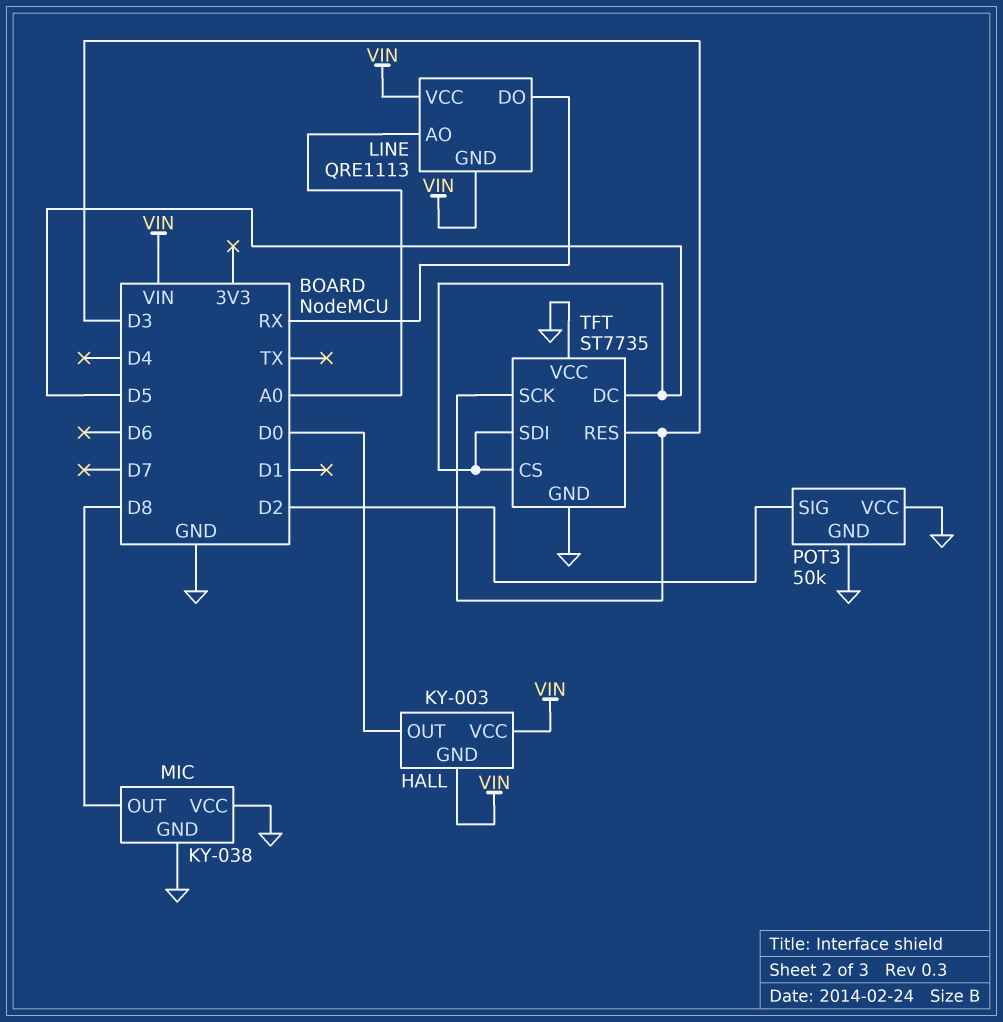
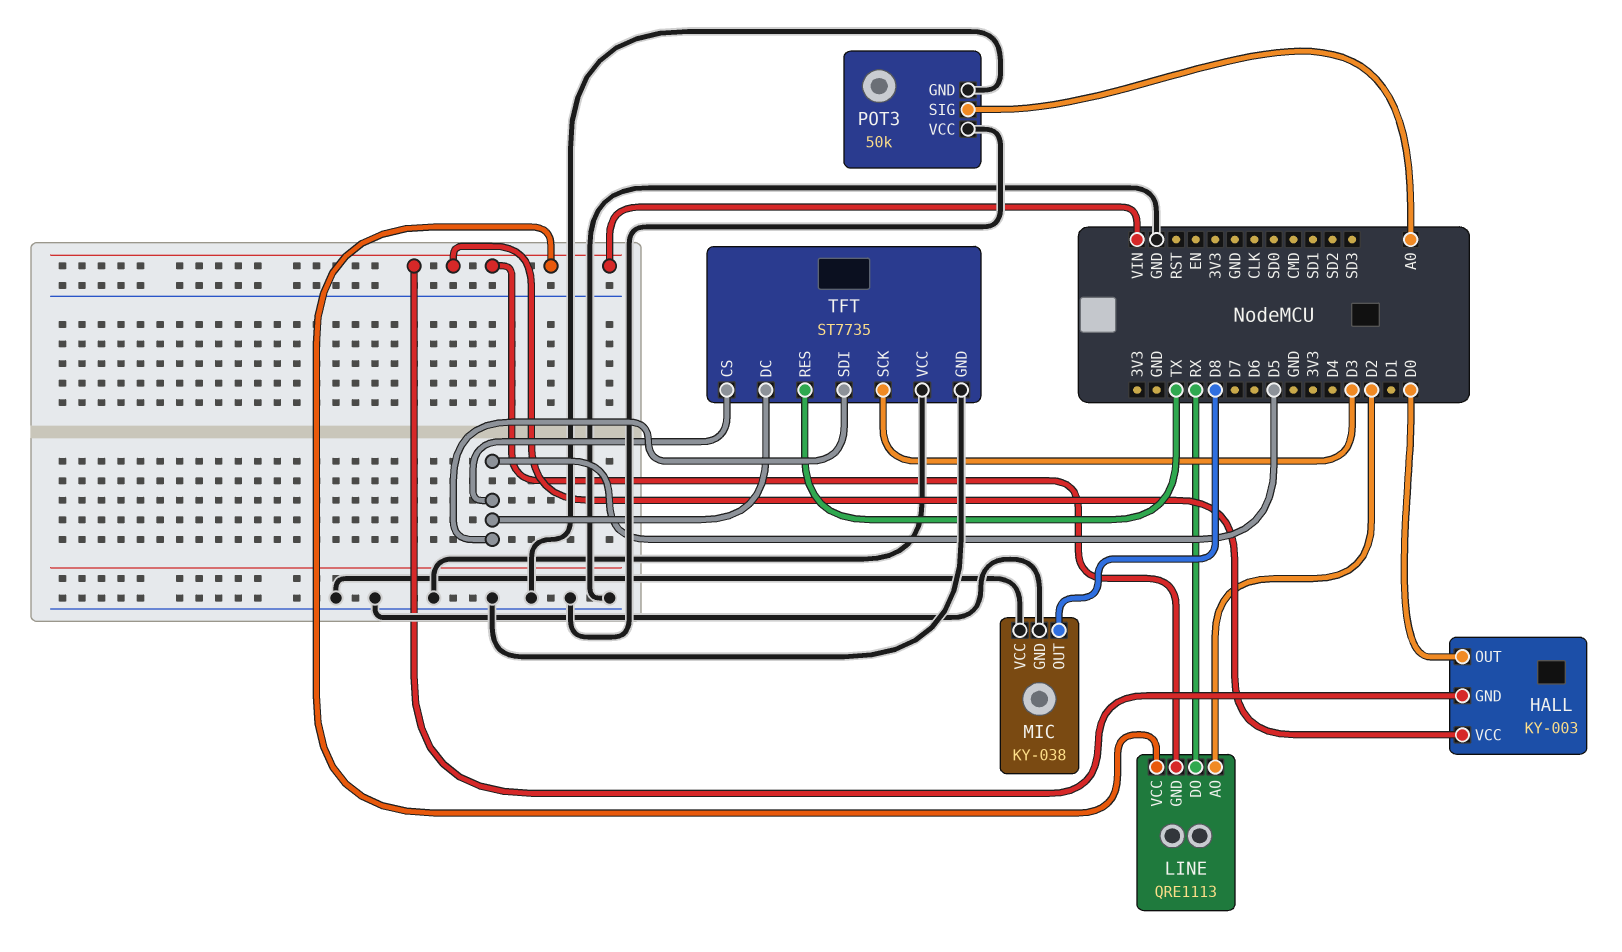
LINE pin AO: A0 -> D2
POT3 pin SIG: D2 -> A0
TFT pin RES: D3 -> TX

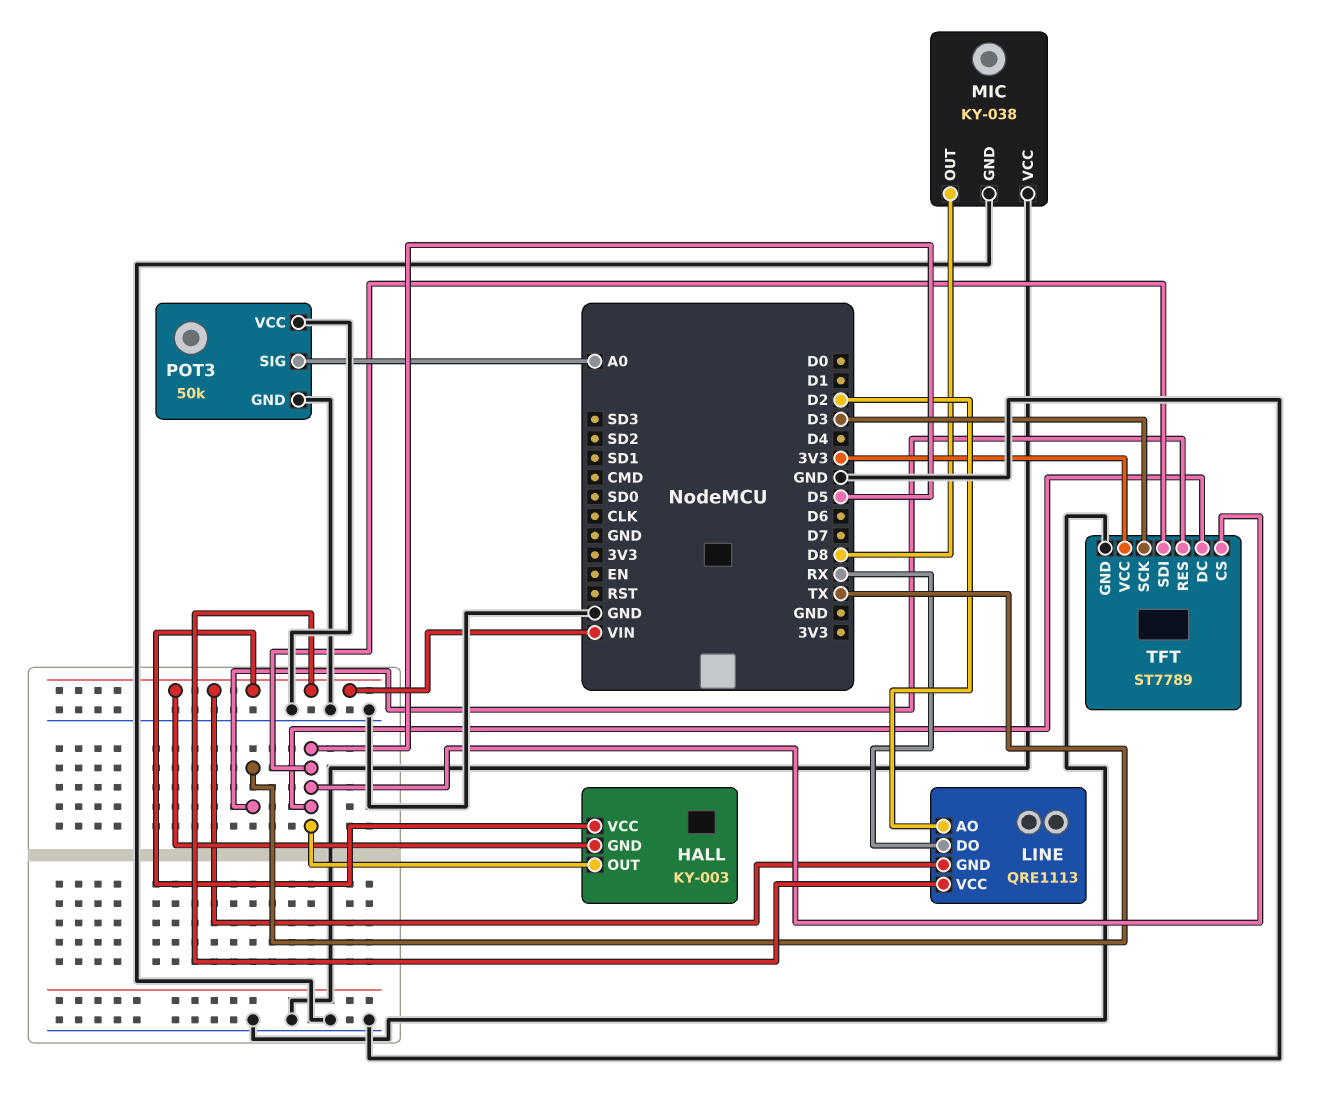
HALL pin OUT: D0 -> D5
TFT: ST7735 -> ST7789
TFT pin VCC: GND -> 3V3

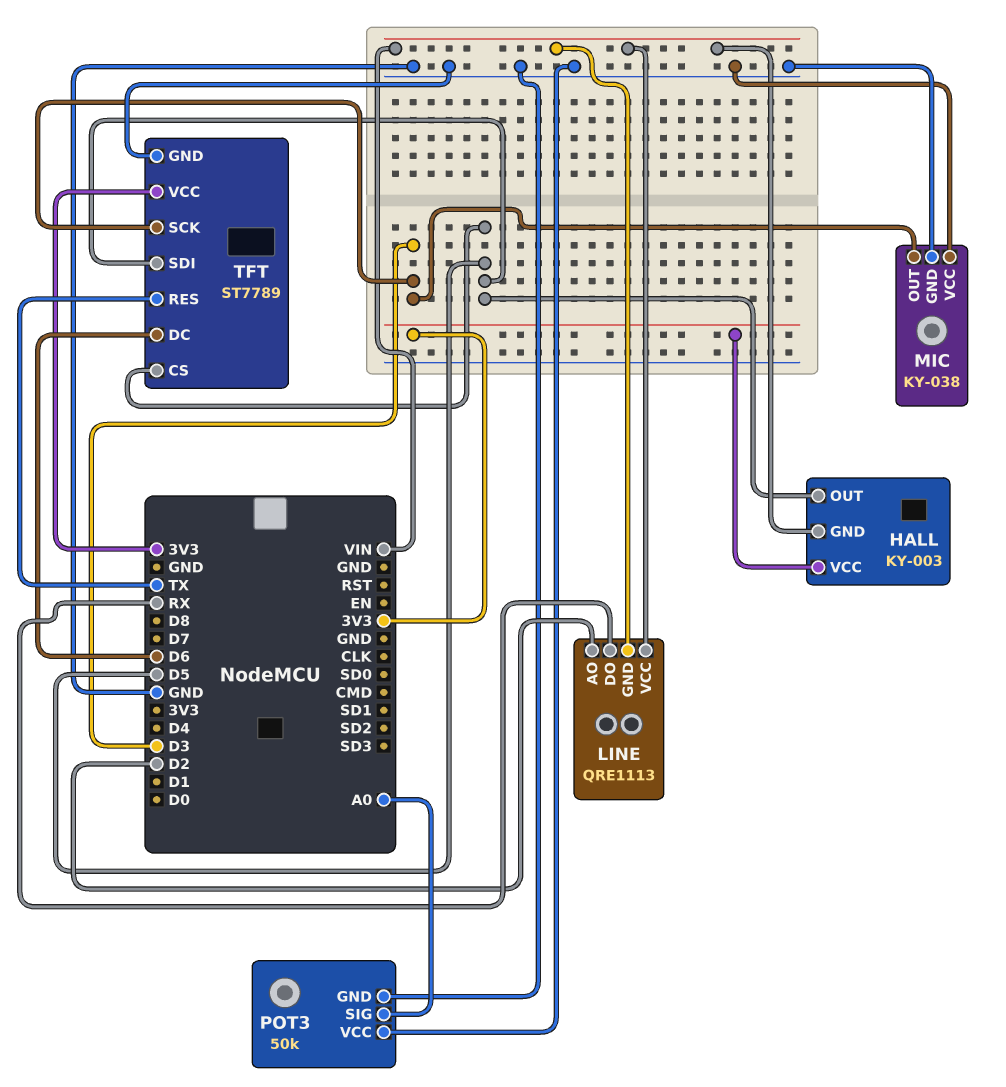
HALL pin VCC: VIN -> 3V3
MIC pin OUT: D8 -> D3
TFT pin DC: D5 -> D6

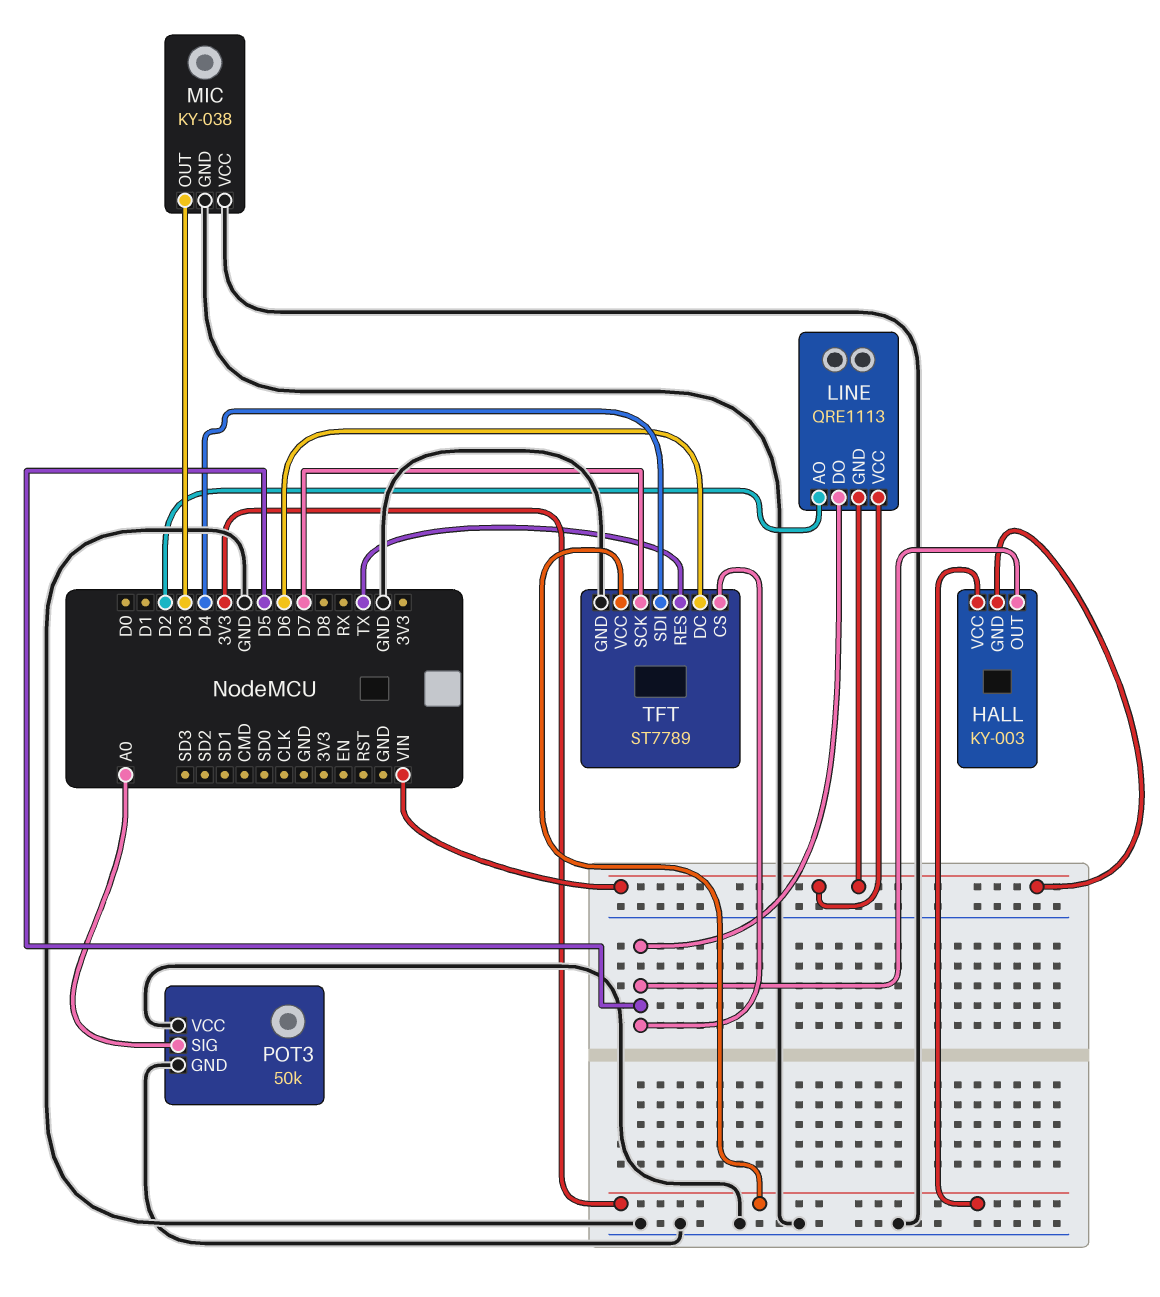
LINE pin DO: RX -> D5
TFT pin SCK: D3 -> D7
TFT pin SDI: D5 -> D4

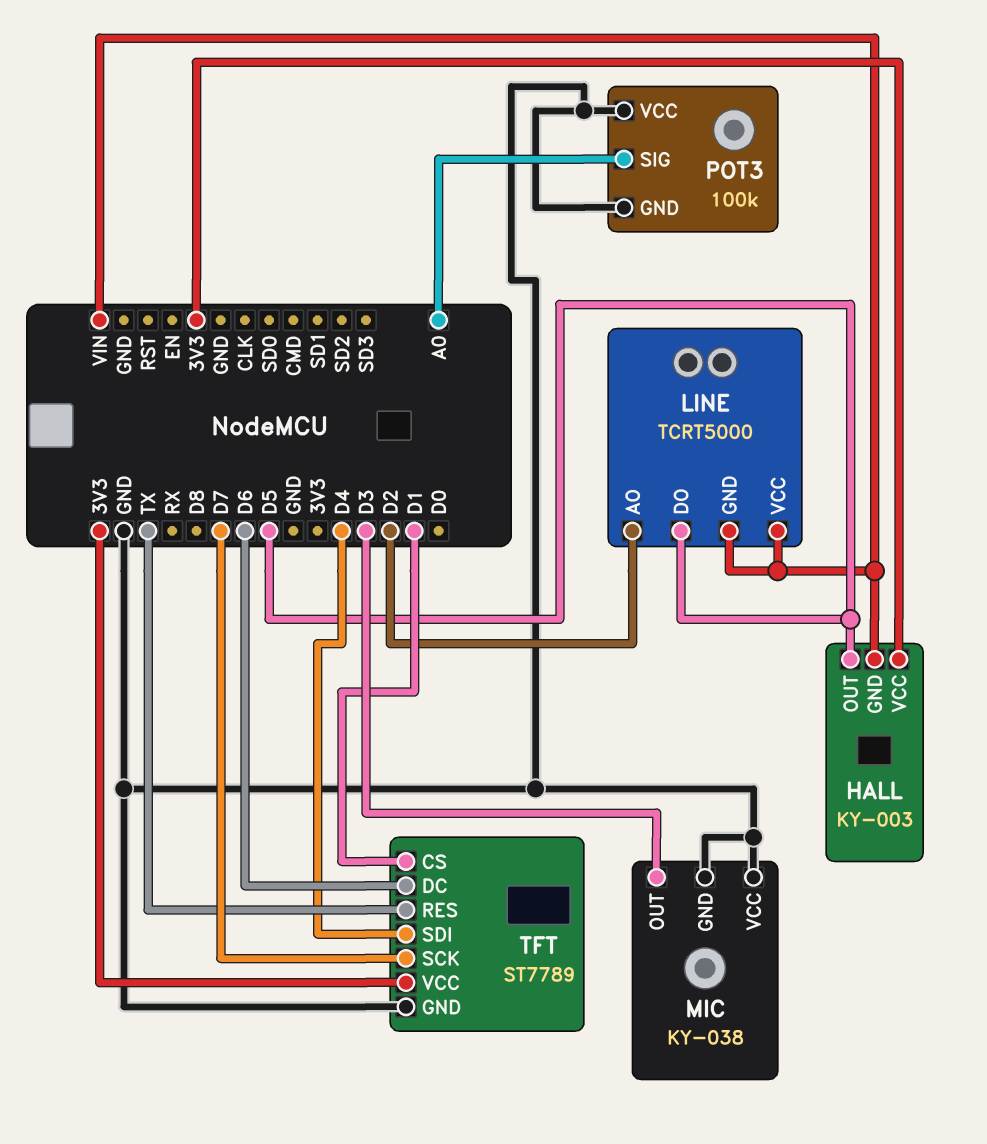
LINE: QRE1113 -> TCRT5000
POT3: 50k -> 100k
TFT pin CS: D5 -> D1

